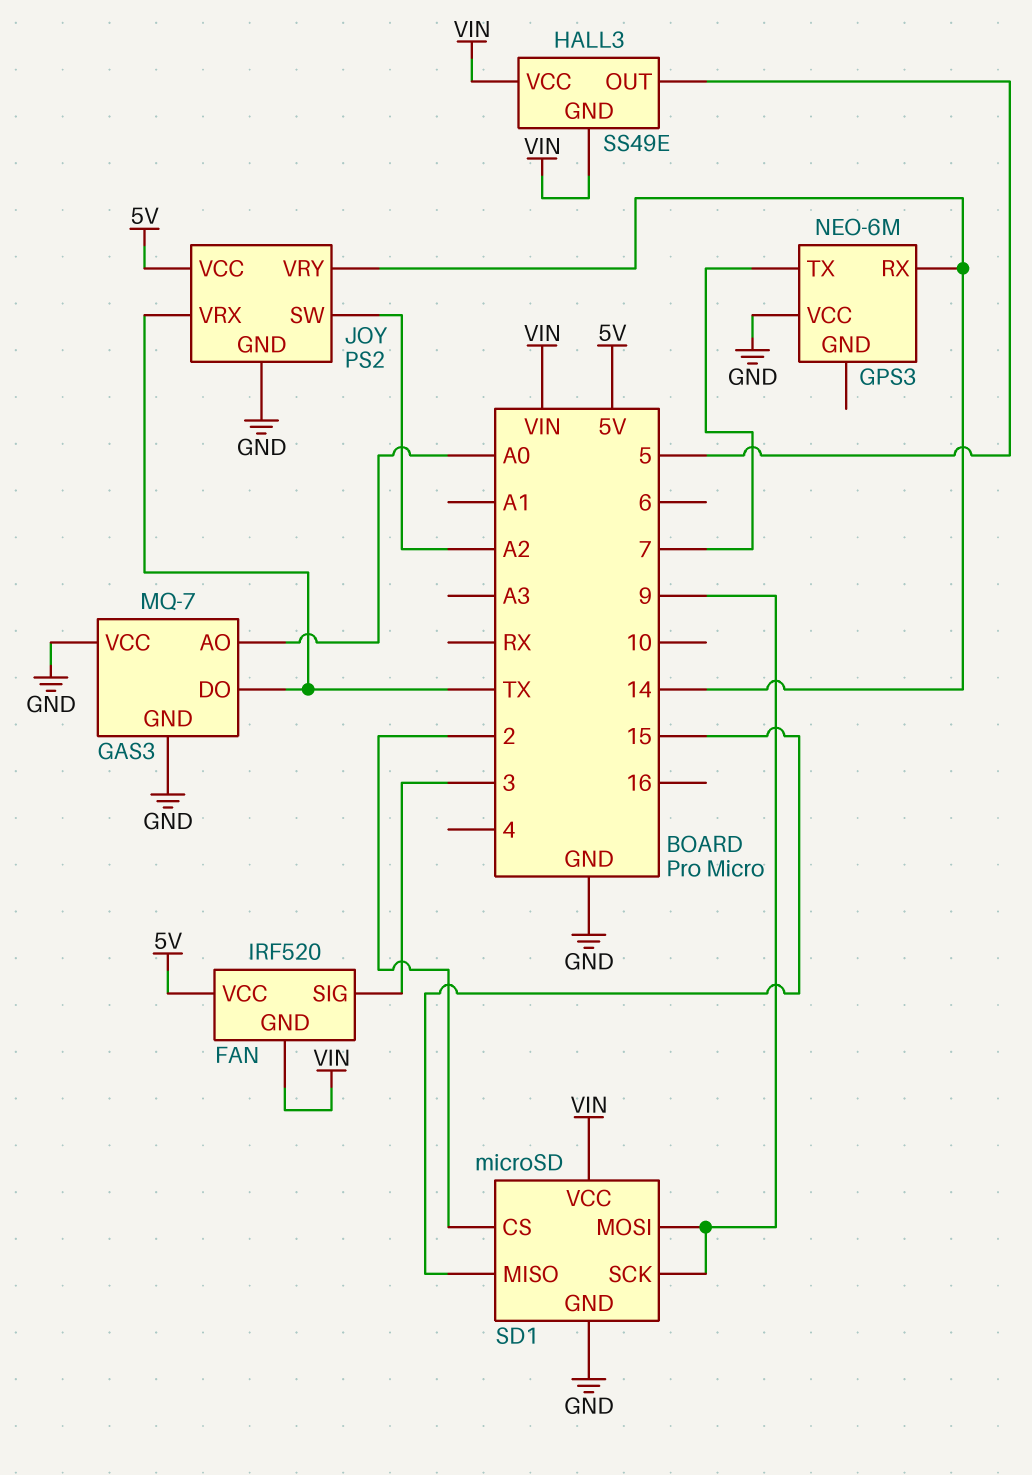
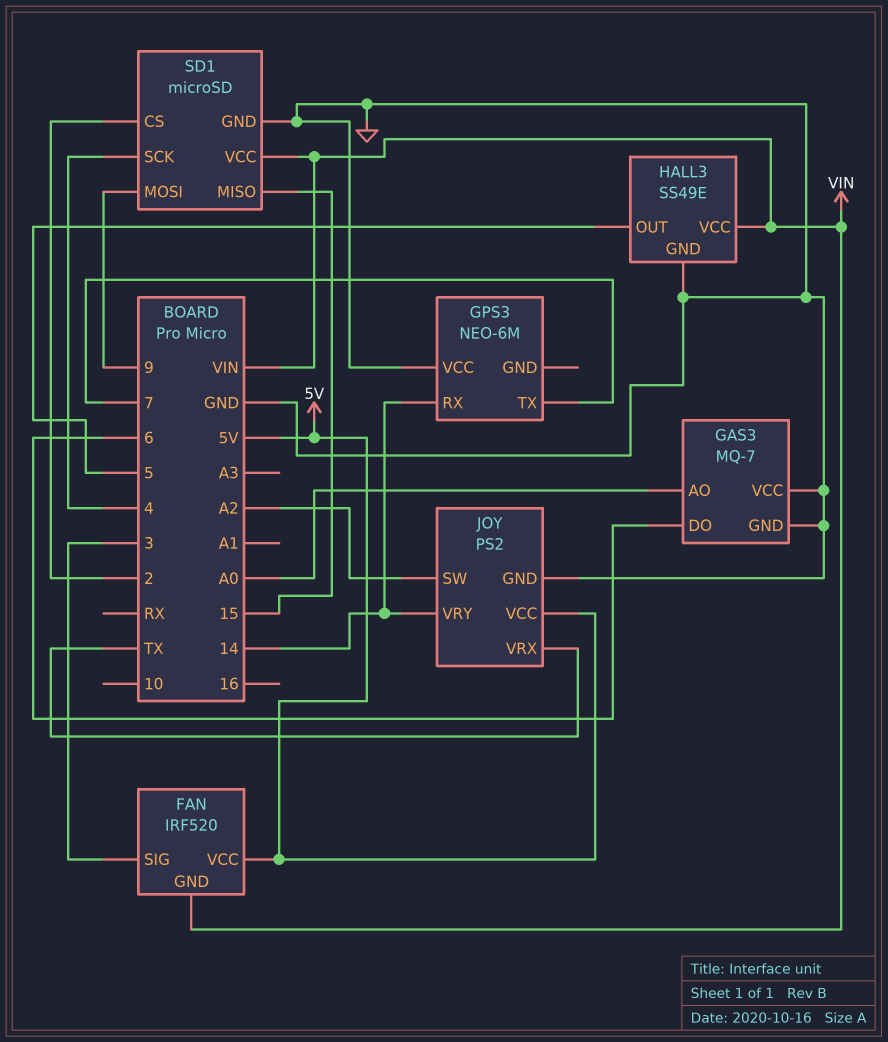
GAS3 pin DO: TX -> 6
HALL3 pin GND: VIN -> GND
SD1 pin SCK: 9 -> 4

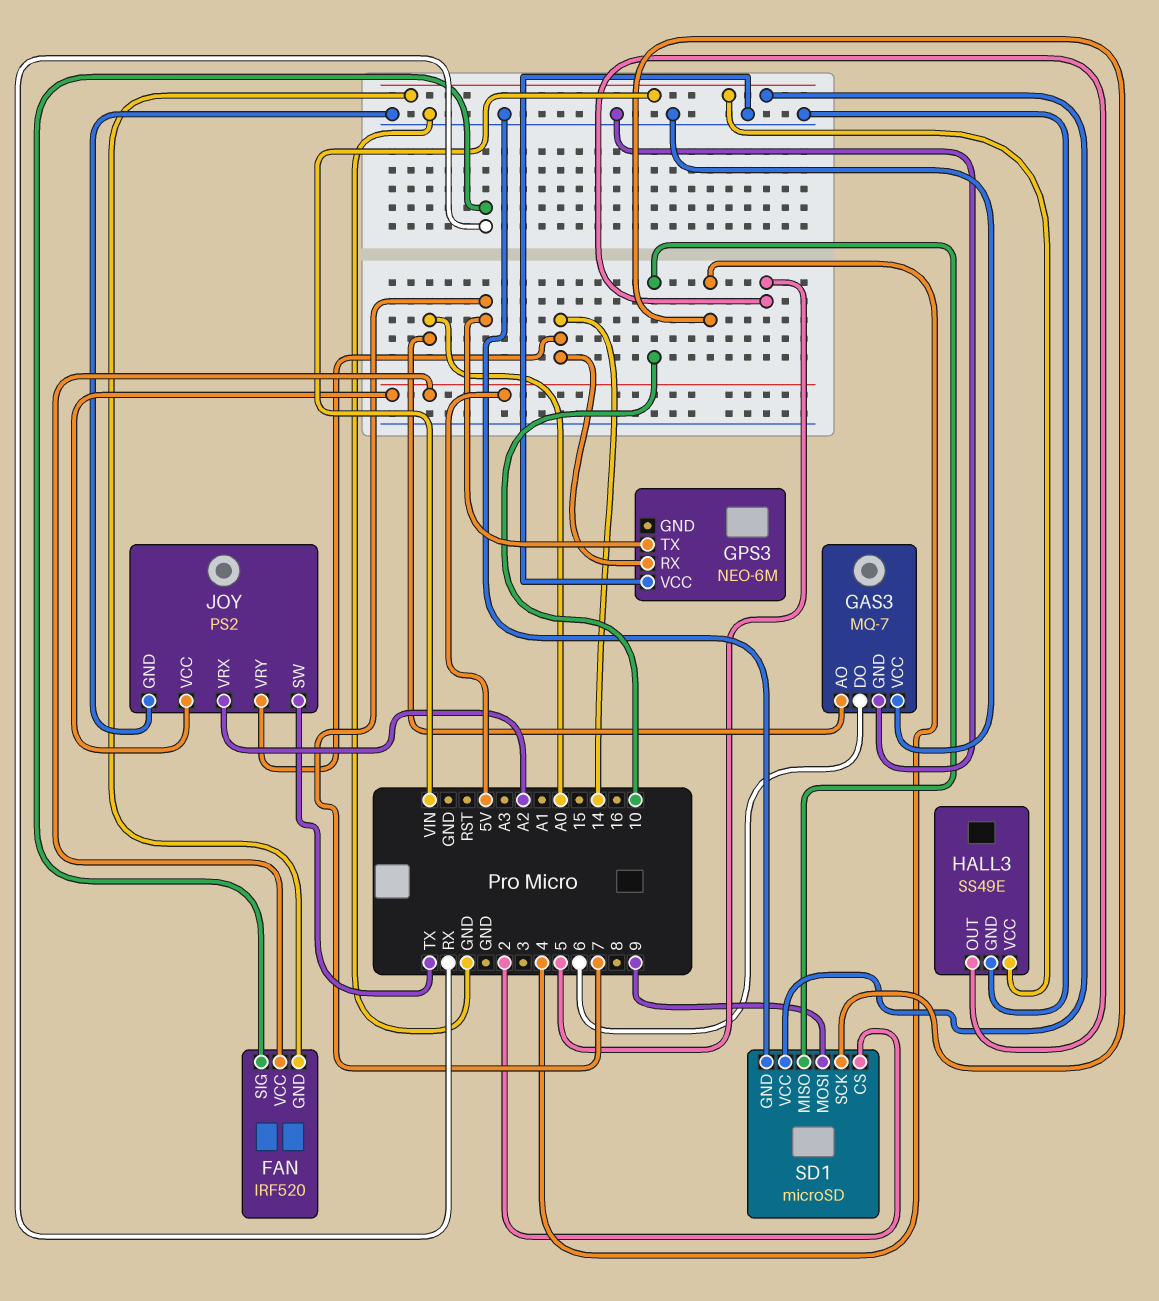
FAN pin SIG: 3 -> RX
JOY pin SW: A2 -> TX
JOY pin VRX: TX -> A2
SD1 pin MISO: 15 -> 10

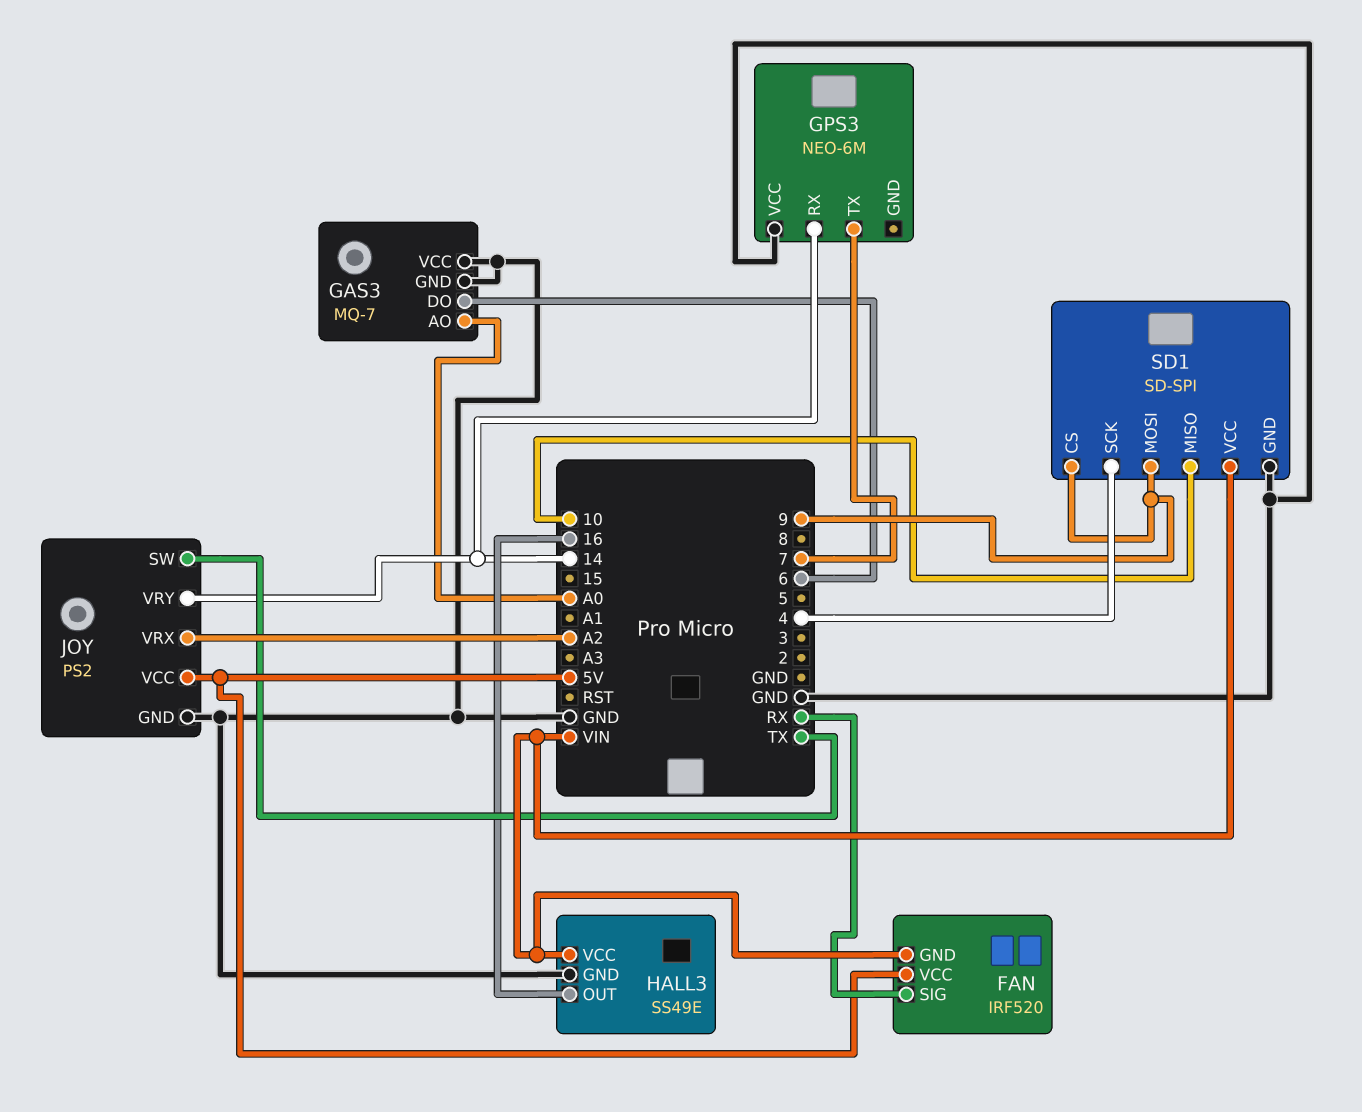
HALL3 pin OUT: 5 -> 16
SD1: microSD -> SD-SPI
SD1 pin CS: 2 -> 9

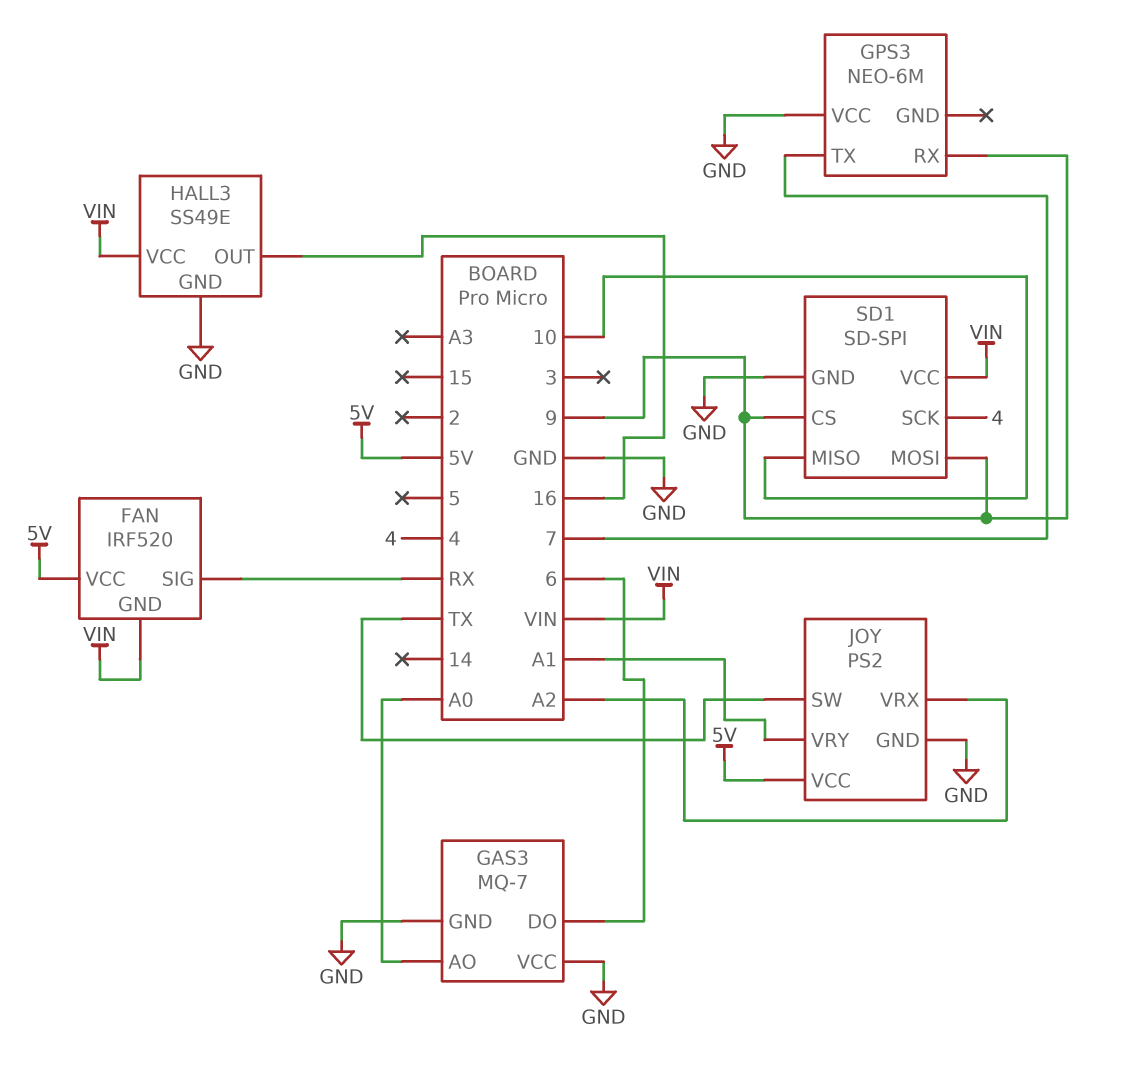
GPS3 pin RX: 14 -> 9
JOY pin VRY: 14 -> A1

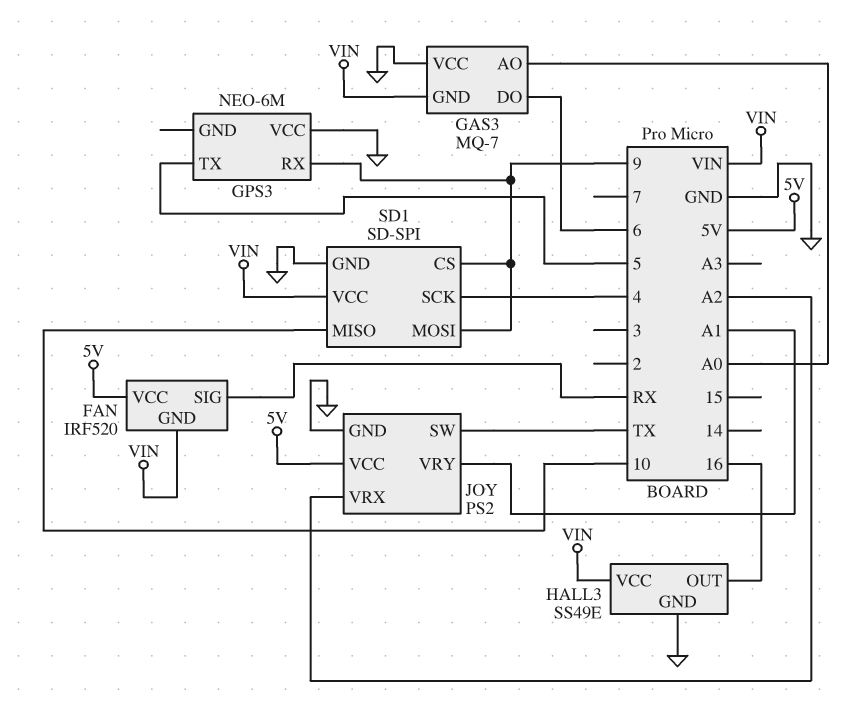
GAS3 pin GND: GND -> VIN
GPS3 pin TX: 7 -> 5

